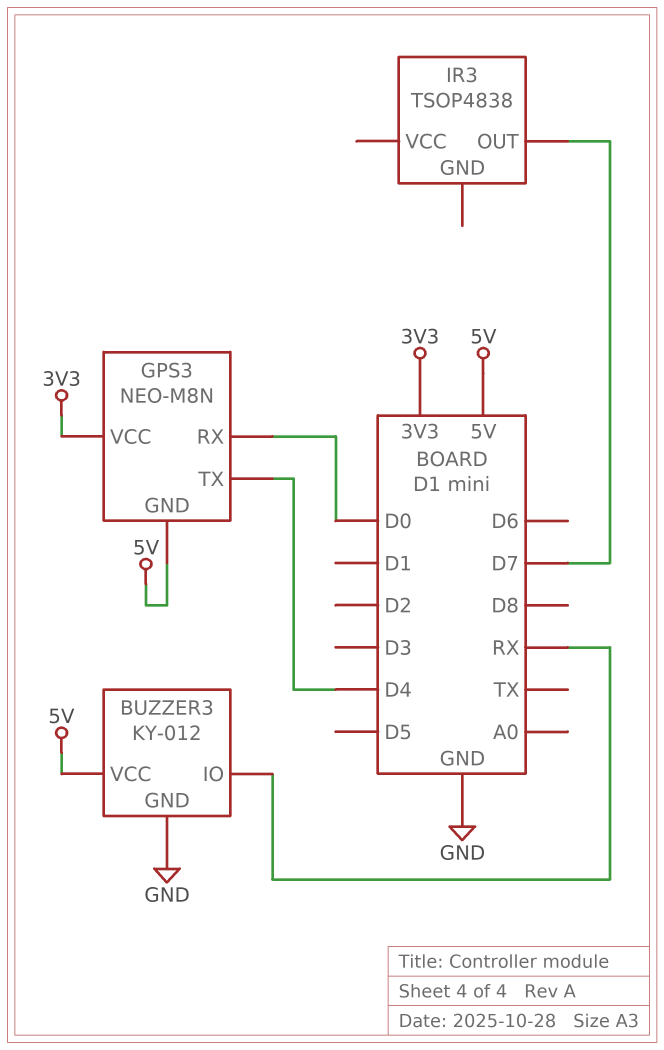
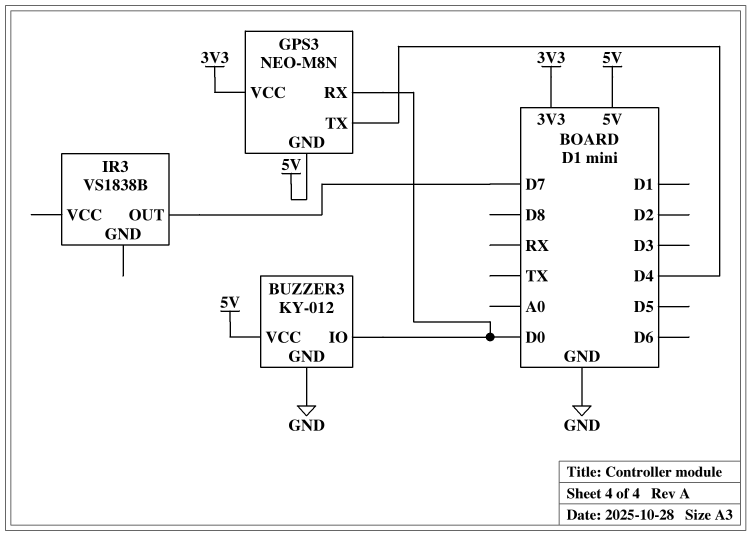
BUZZER3 pin IO: RX -> D0
IR3: TSOP4838 -> VS1838B

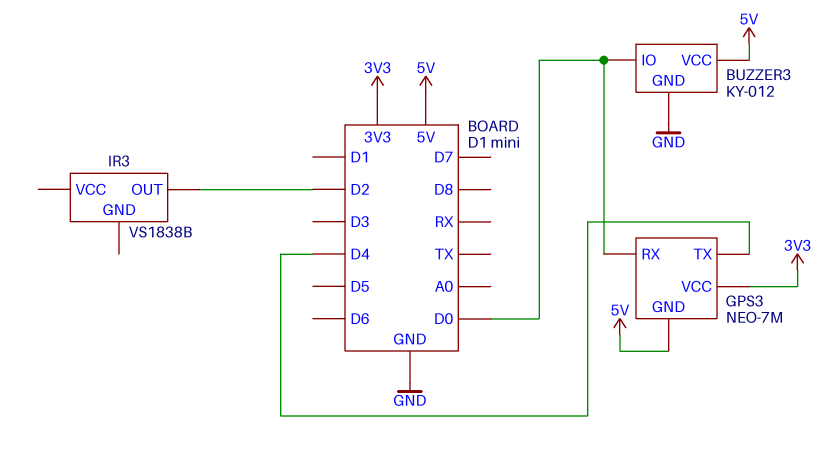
GPS3: NEO-M8N -> NEO-7M
IR3 pin OUT: D7 -> D2

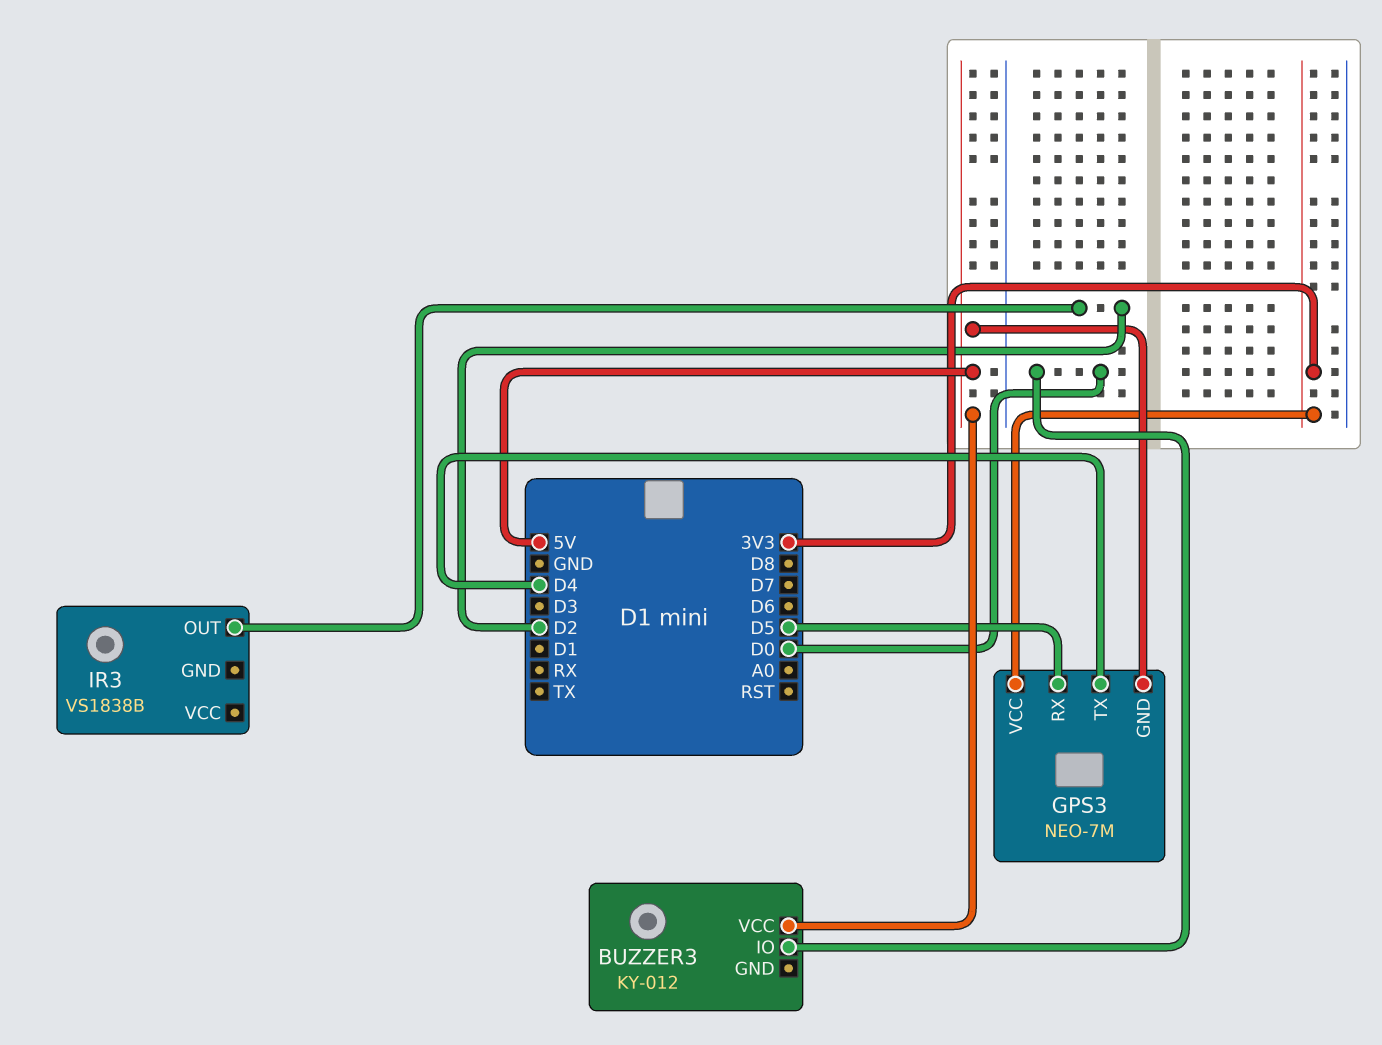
BUZZER3 pin GND: GND -> none
GPS3 pin RX: D0 -> D5

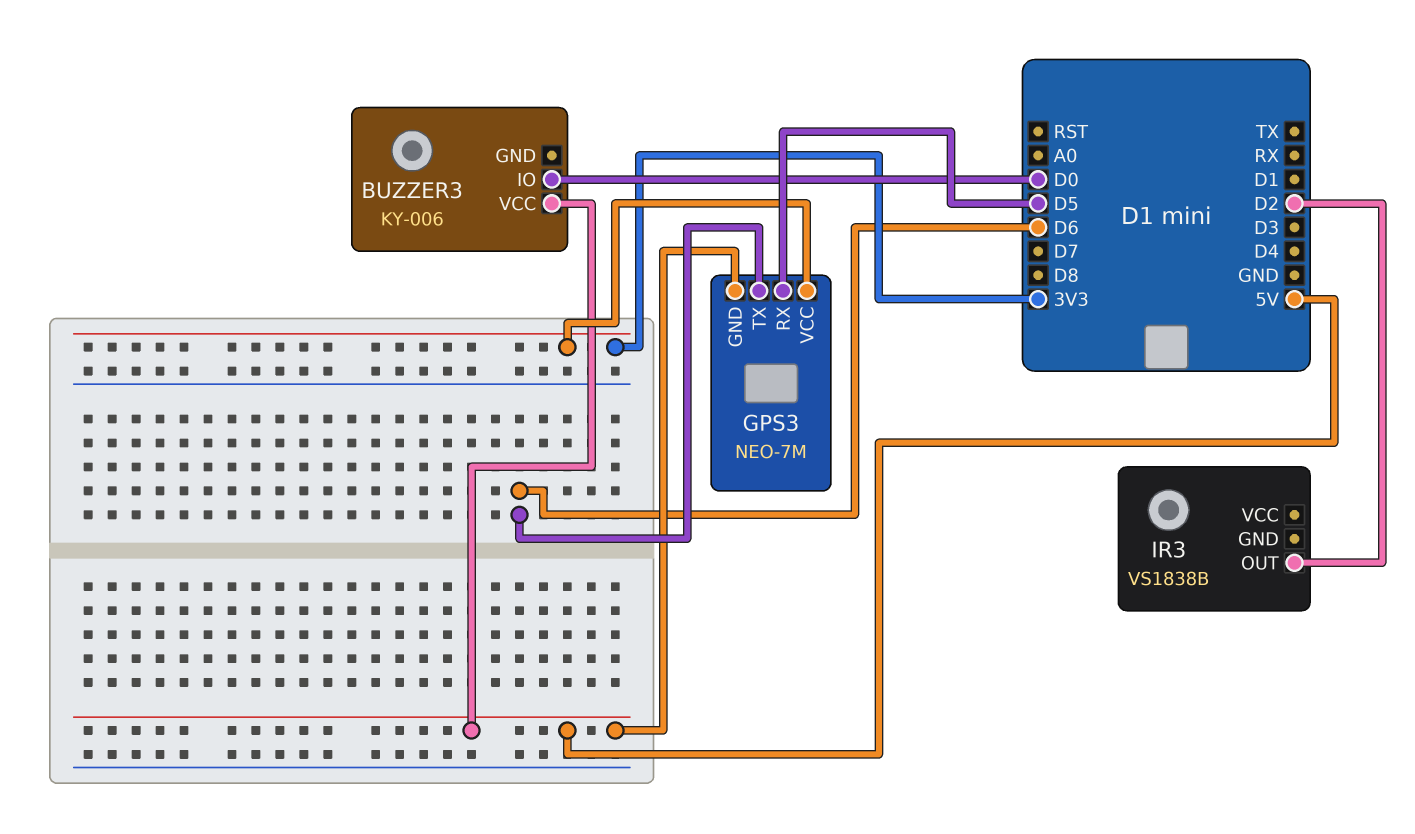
BUZZER3: KY-012 -> KY-006
GPS3 pin TX: D4 -> D6

